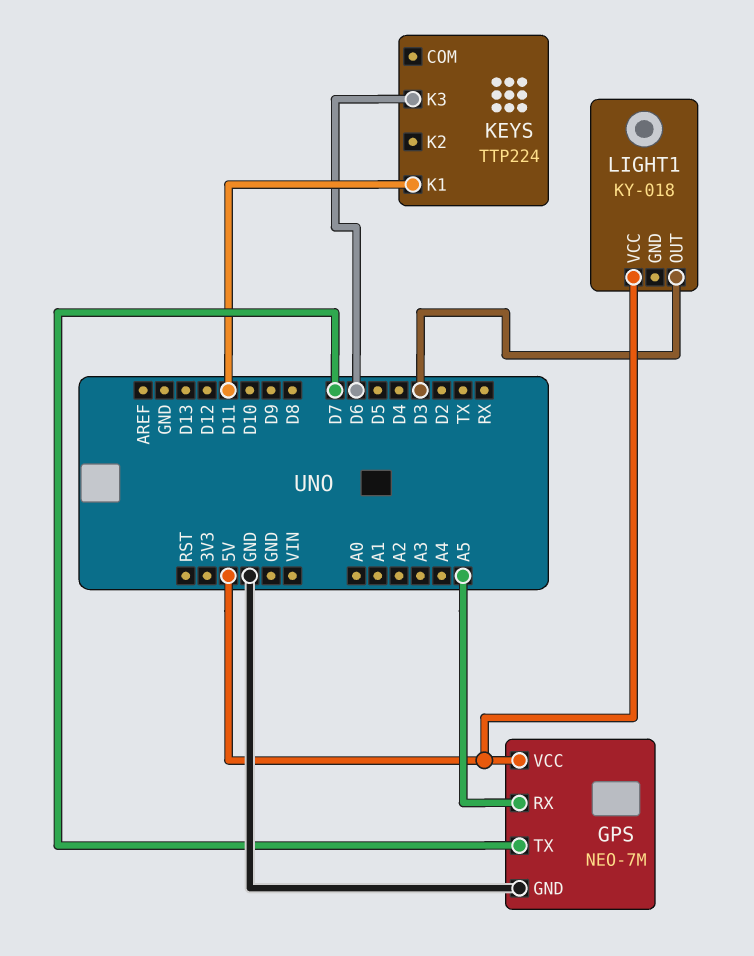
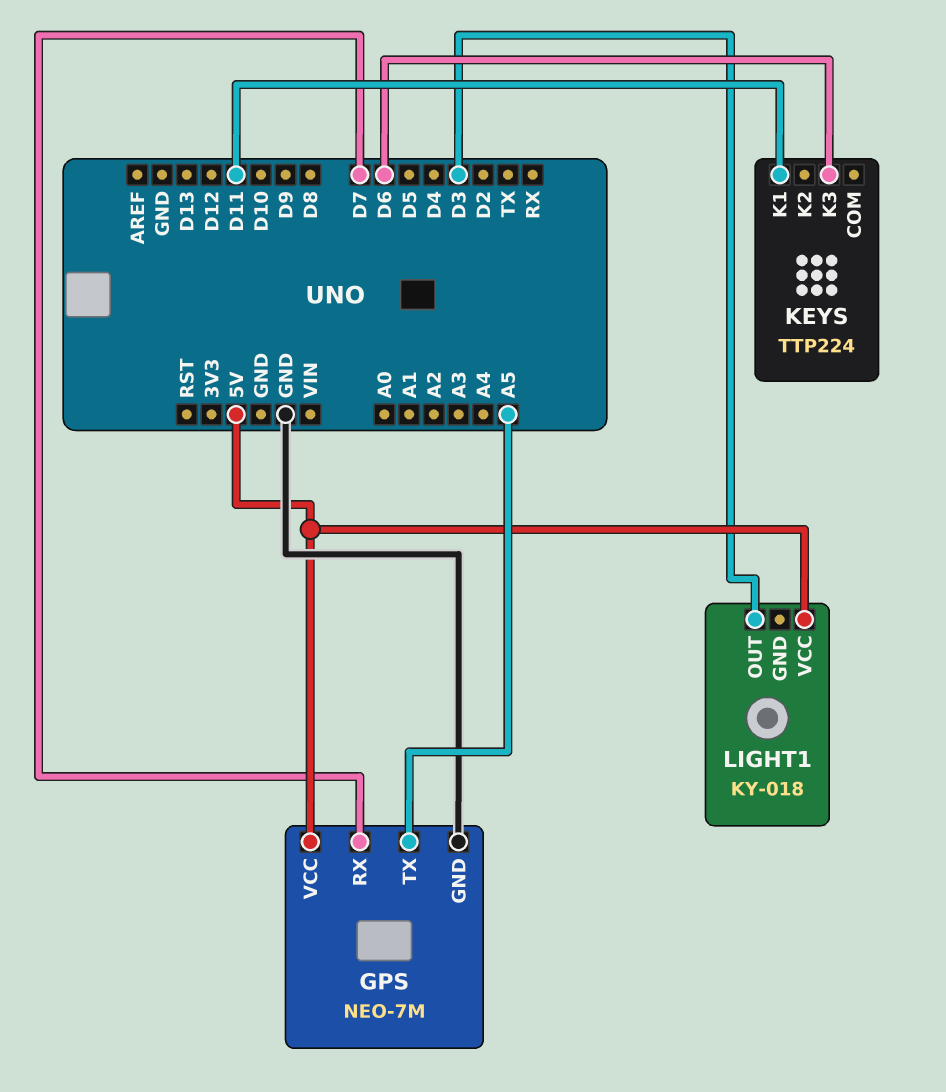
GPS pin RX: A5 -> D7
GPS pin TX: D7 -> A5

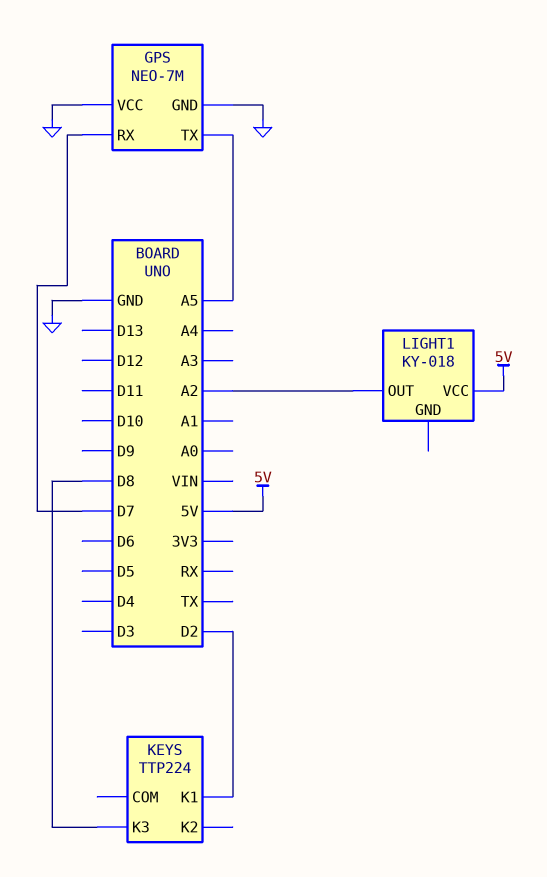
GPS pin VCC: 5V -> GND
KEYS pin K1: D11 -> D2
KEYS pin K3: D6 -> D8
LIGHT1 pin OUT: D3 -> A2

